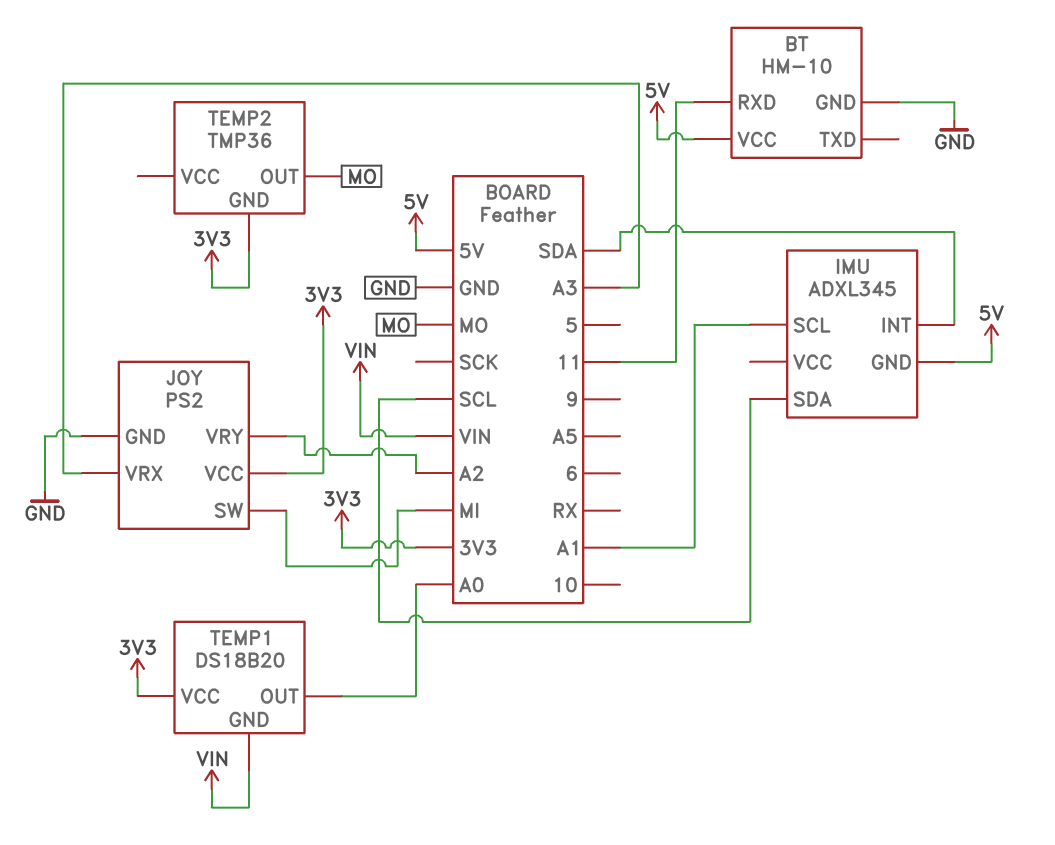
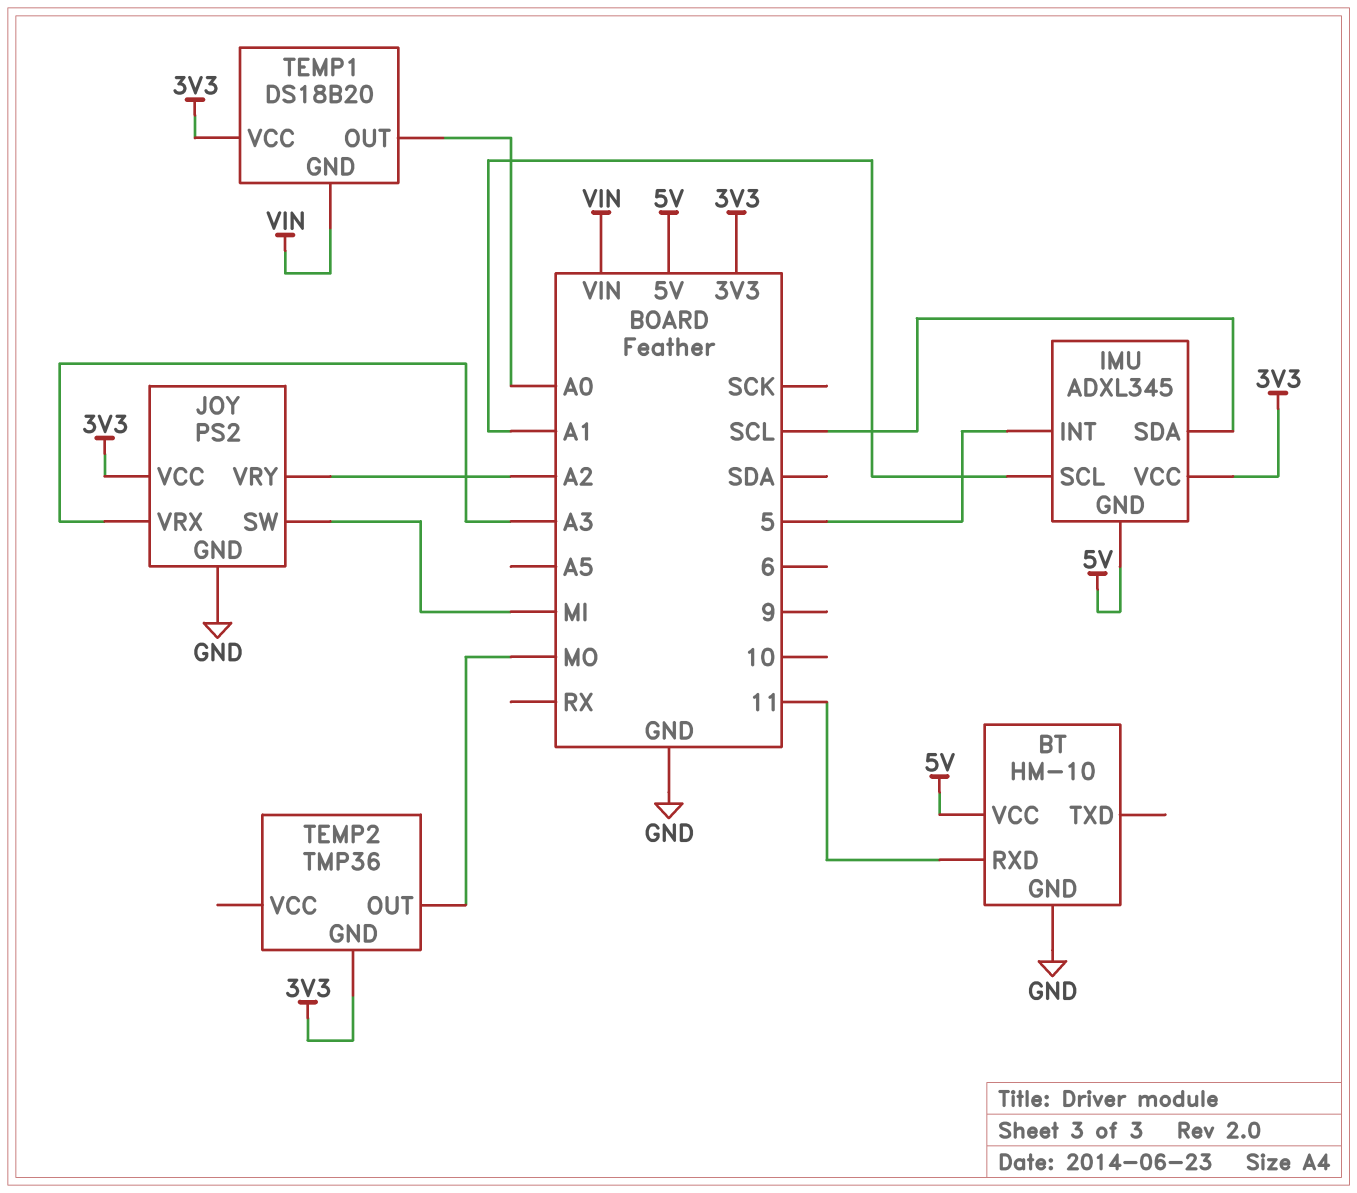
IMU pin INT: SDA -> 5
IMU pin VCC: none -> 3V3

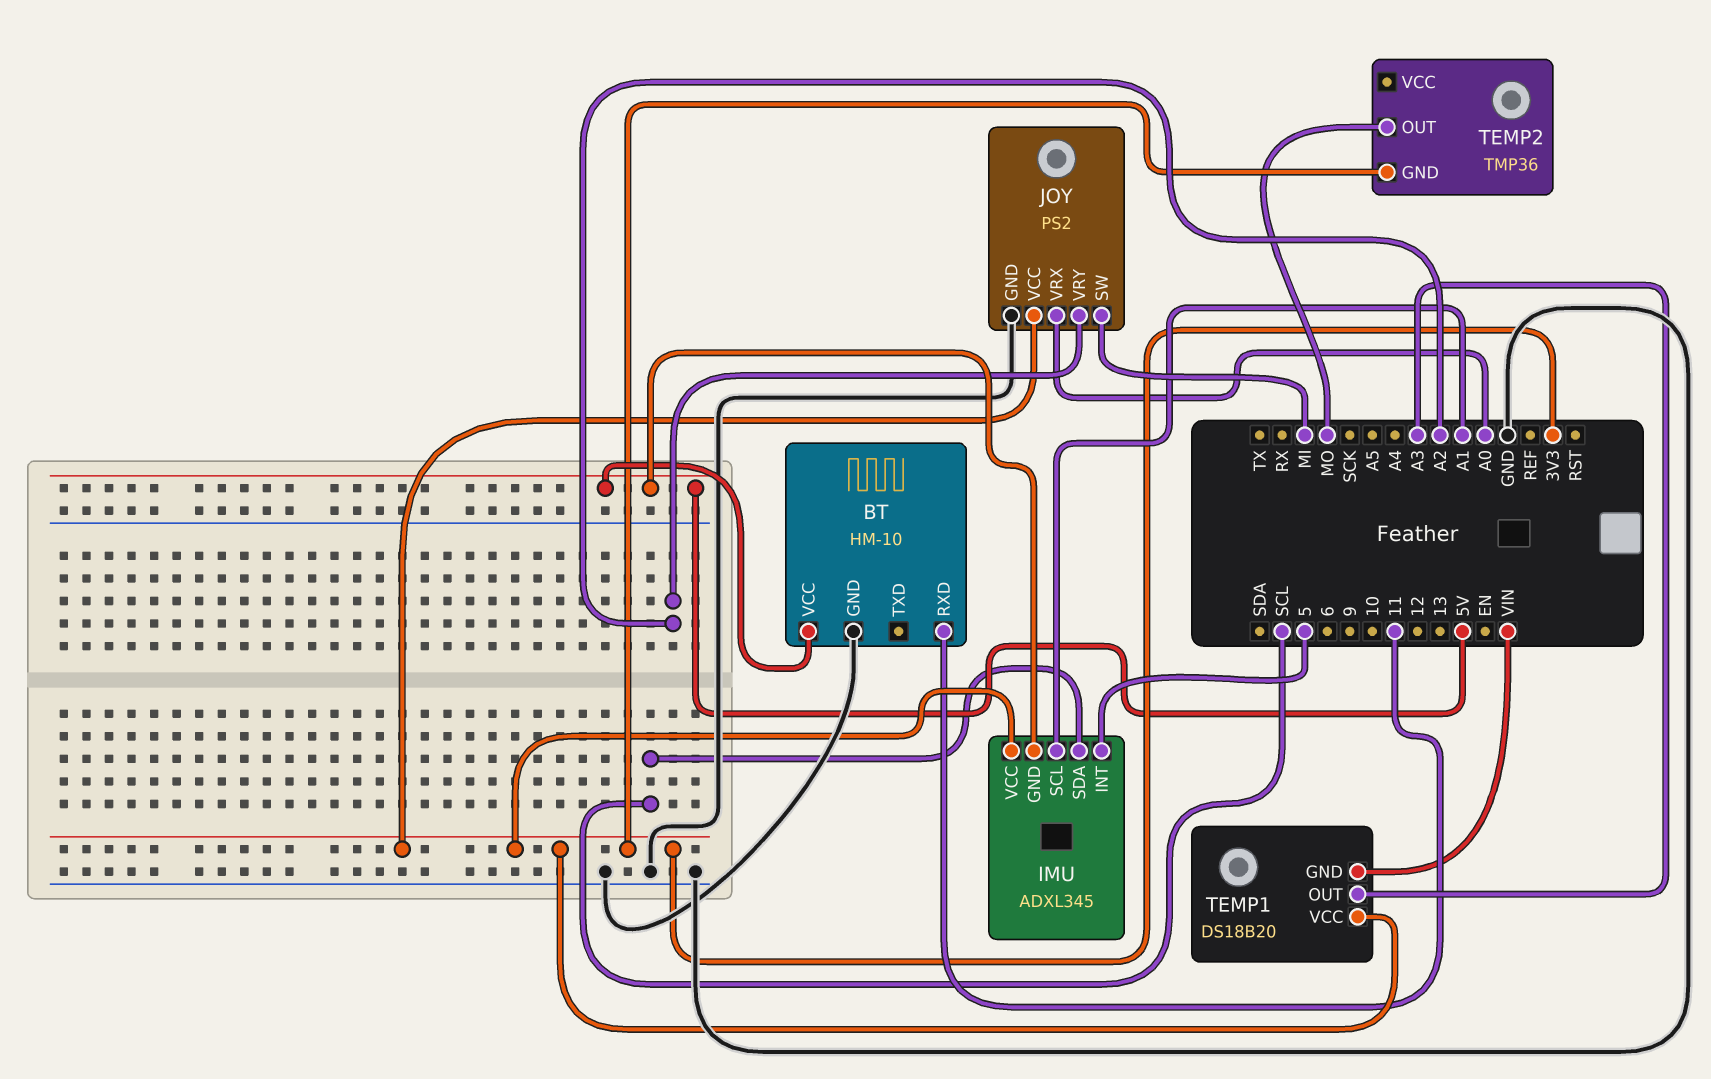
JOY pin VRX: A3 -> A0
TEMP1 pin OUT: A0 -> A3

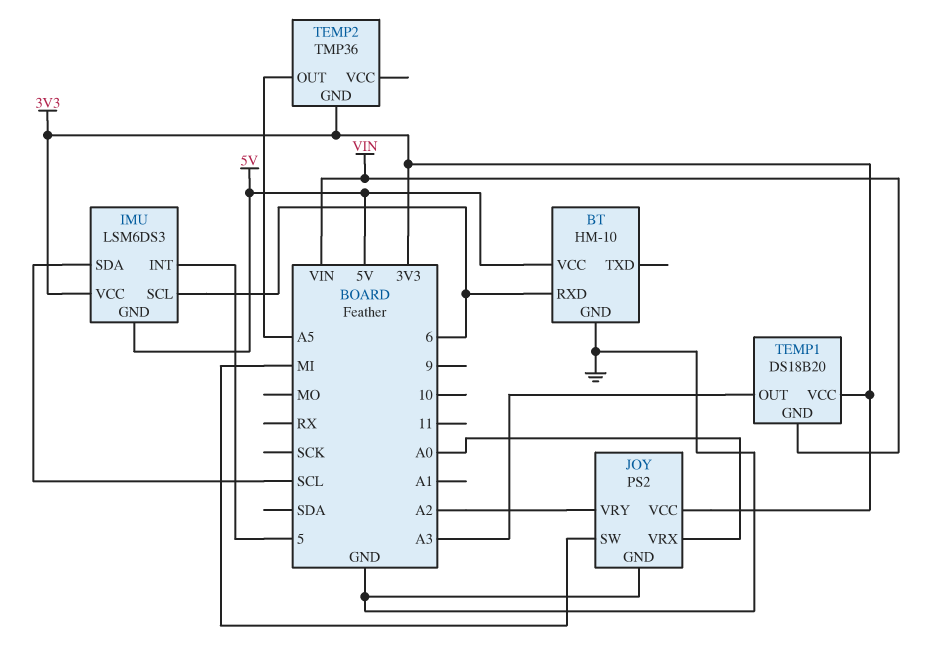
BT pin RXD: 11 -> 6
IMU: ADXL345 -> LSM6DS3
IMU pin SCL: A1 -> 6
TEMP2 pin OUT: MO -> A5

